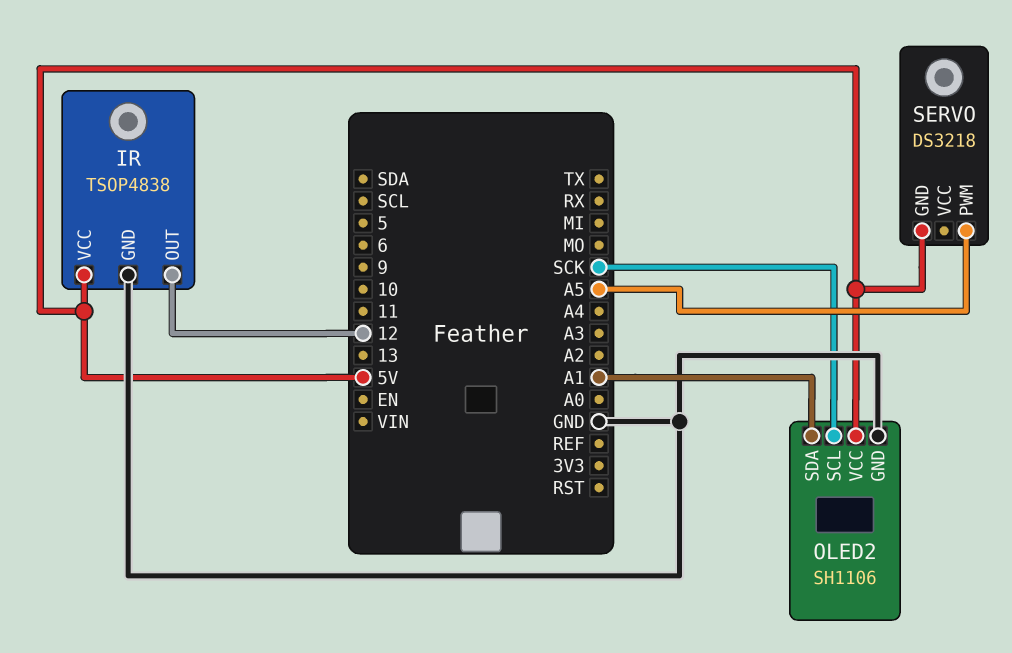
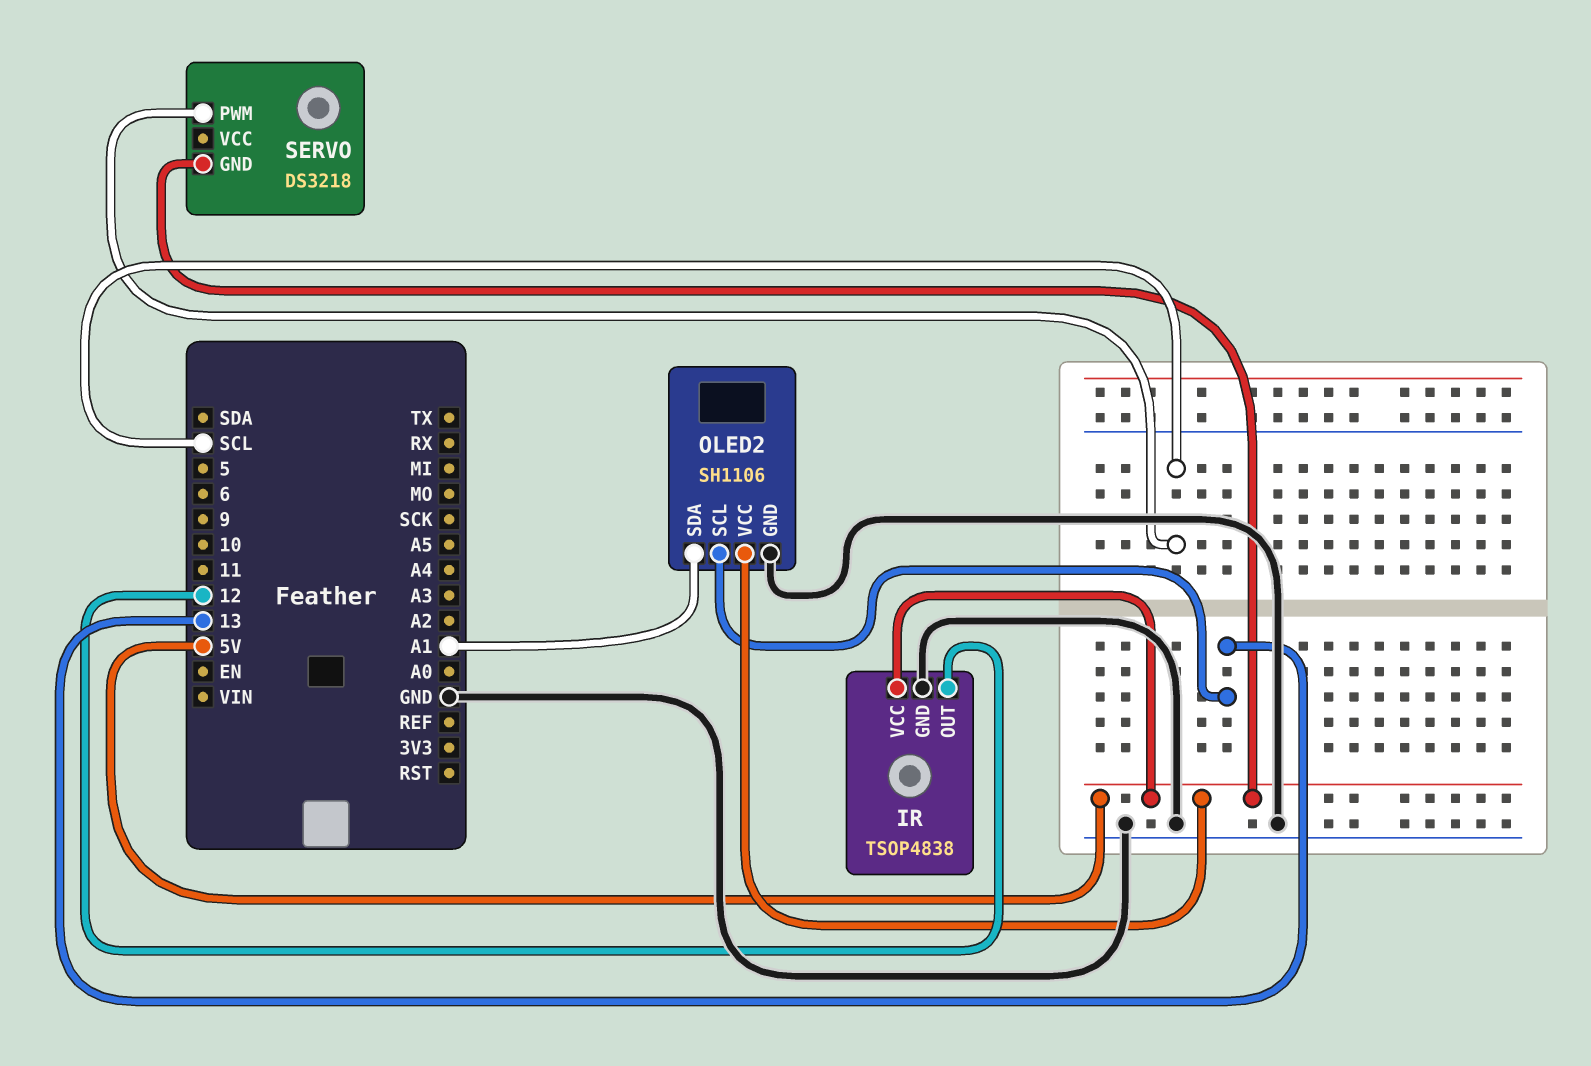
OLED2 pin SCL: SCK -> 13
SERVO pin PWM: A5 -> SCL

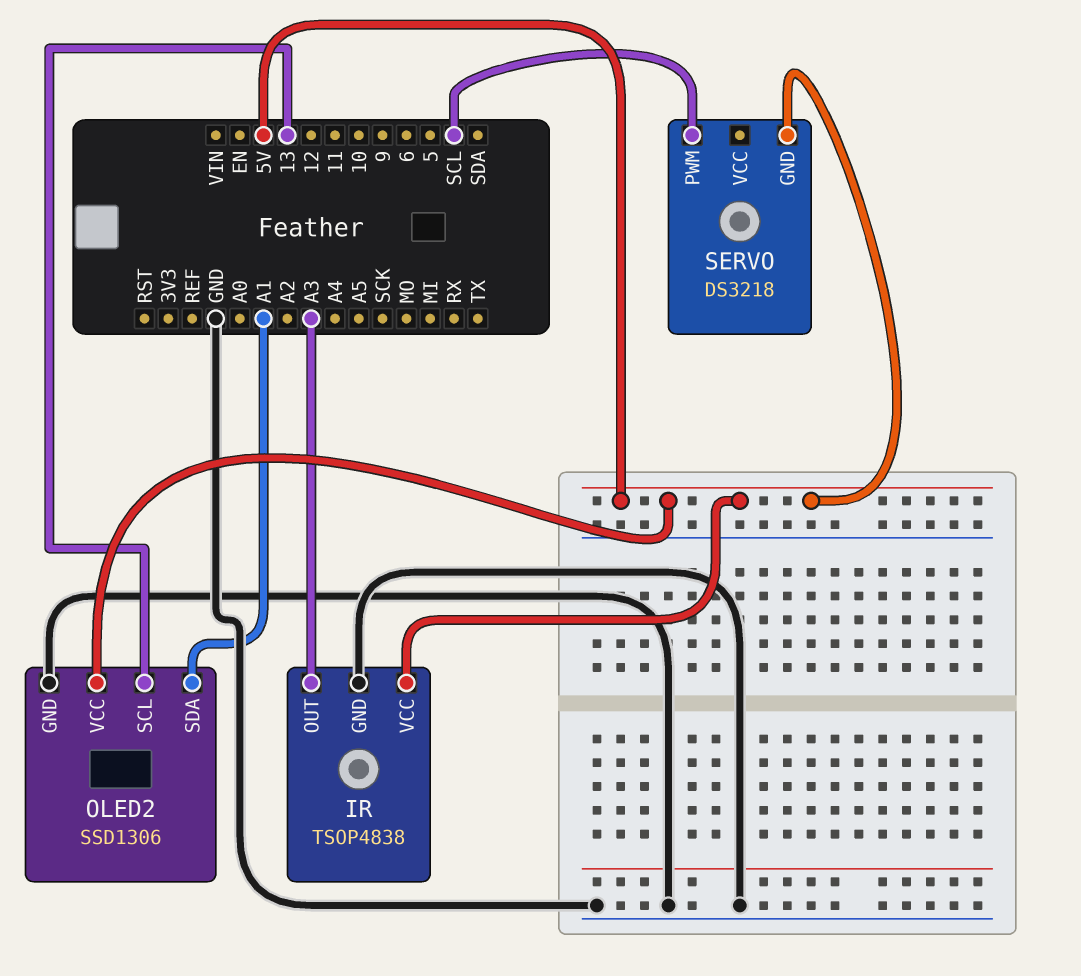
IR pin OUT: 12 -> A3
OLED2: SH1106 -> SSD1306

